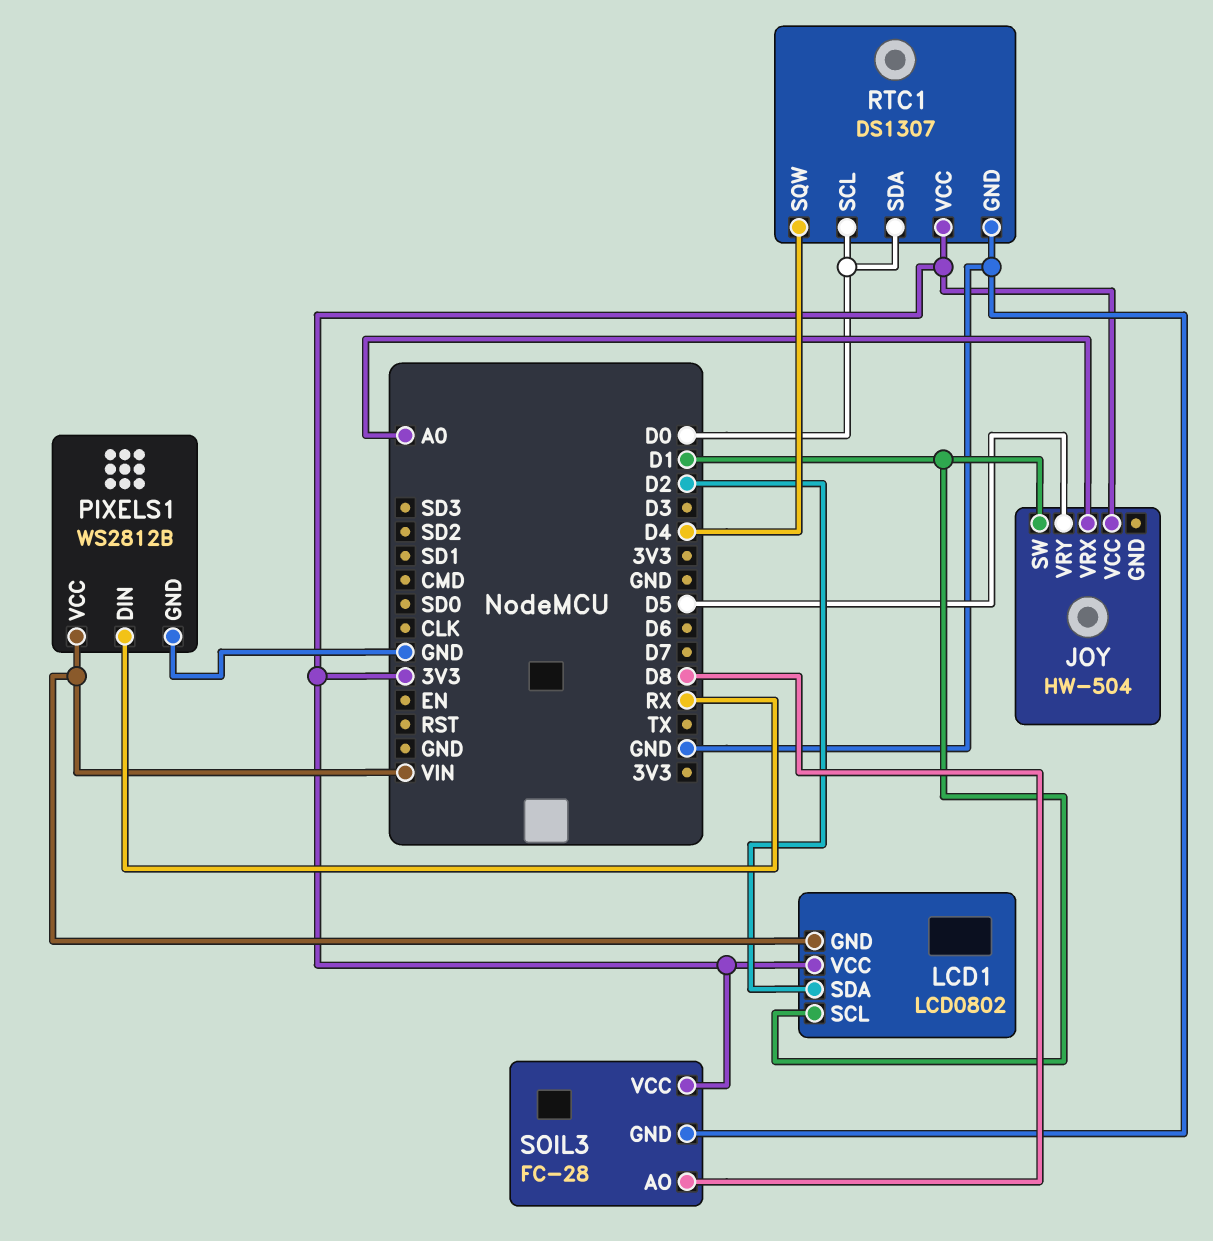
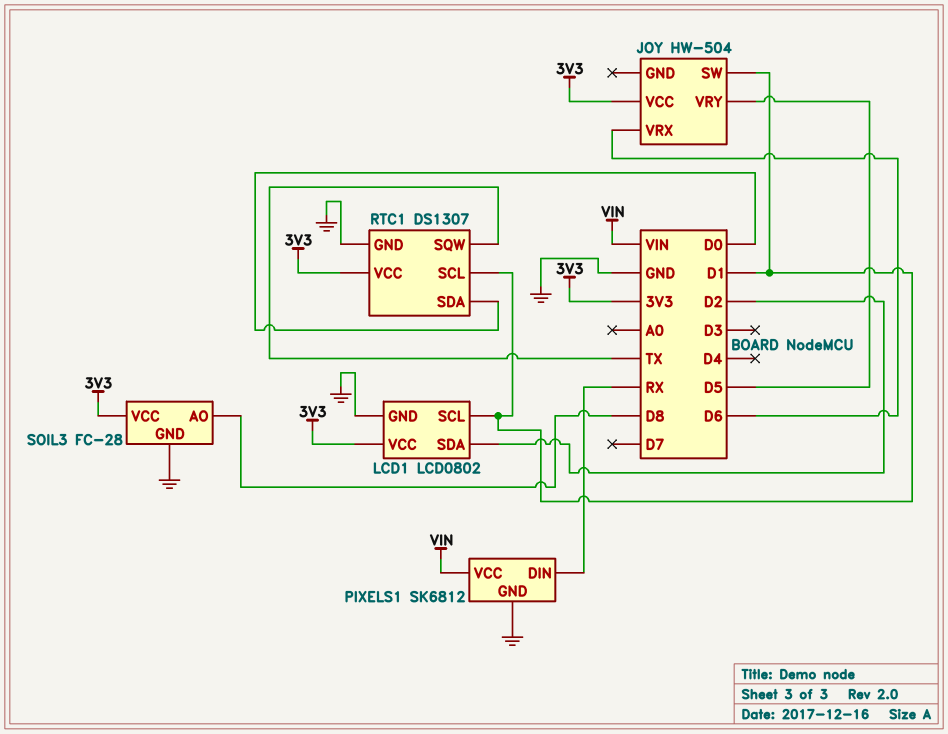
JOY pin VRX: A0 -> D6
LCD1 pin GND: VIN -> GND
PIXELS1: WS2812B -> SK6812
RTC1 pin SCL: D0 -> D1
RTC1 pin SQW: D4 -> TX

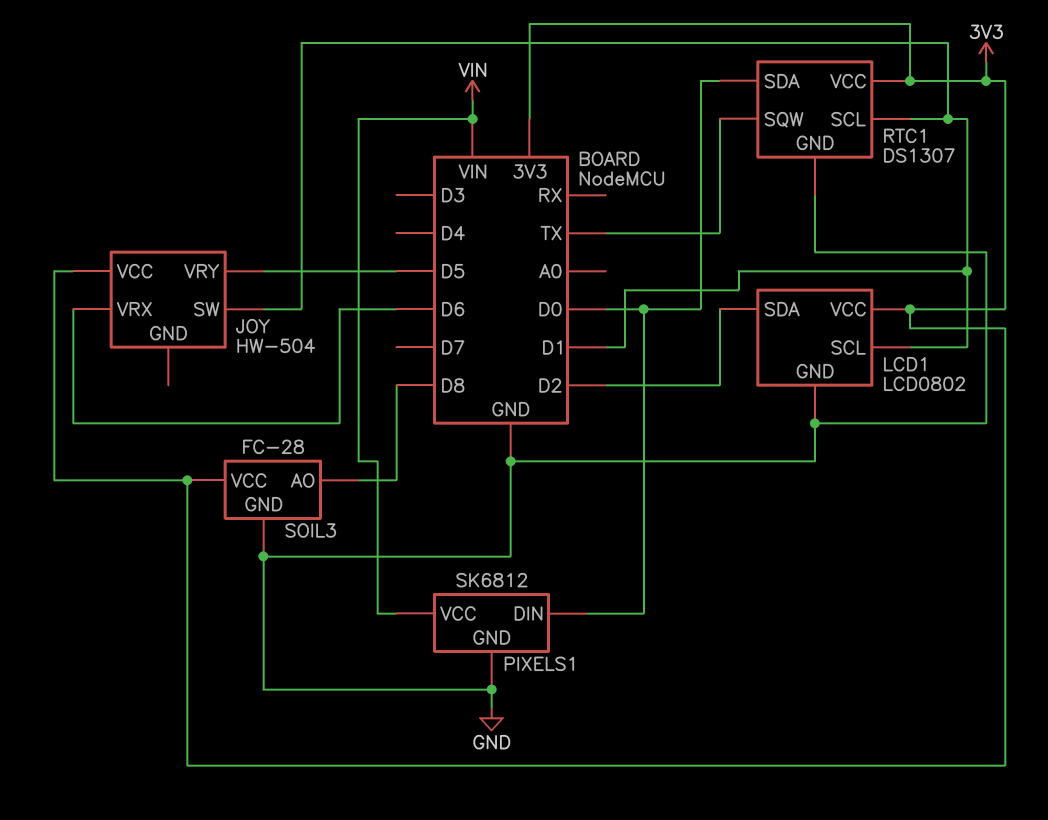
PIXELS1 pin DIN: RX -> D0

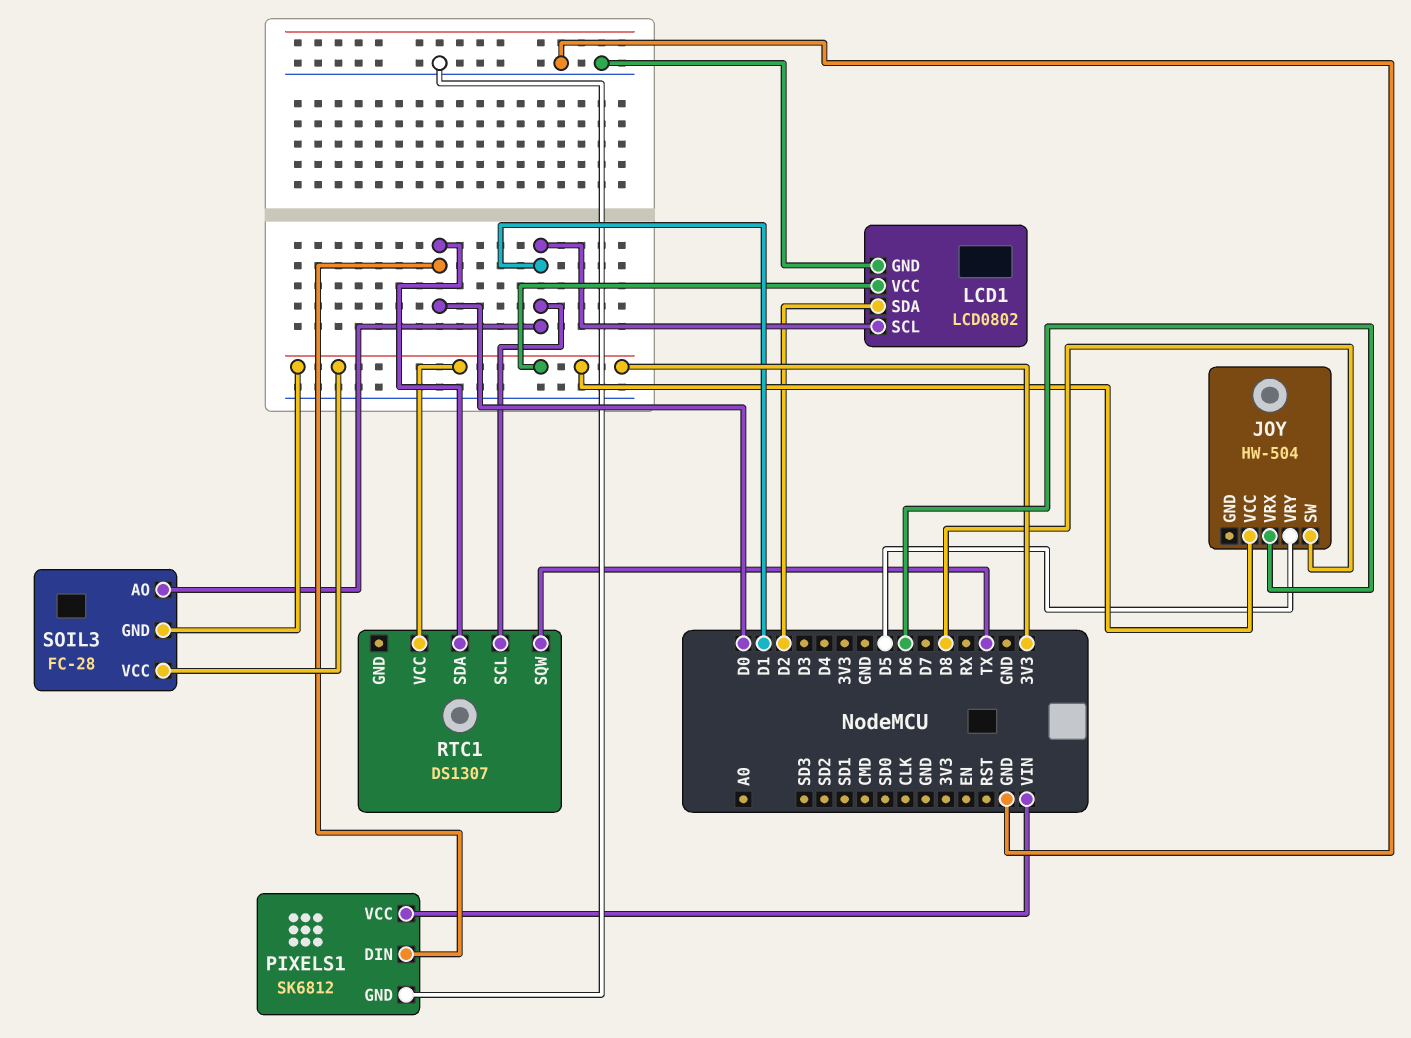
JOY pin SW: D1 -> D8
RTC1 pin GND: GND -> none
SOIL3 pin AO: D8 -> D1
SOIL3 pin GND: GND -> 3V3

